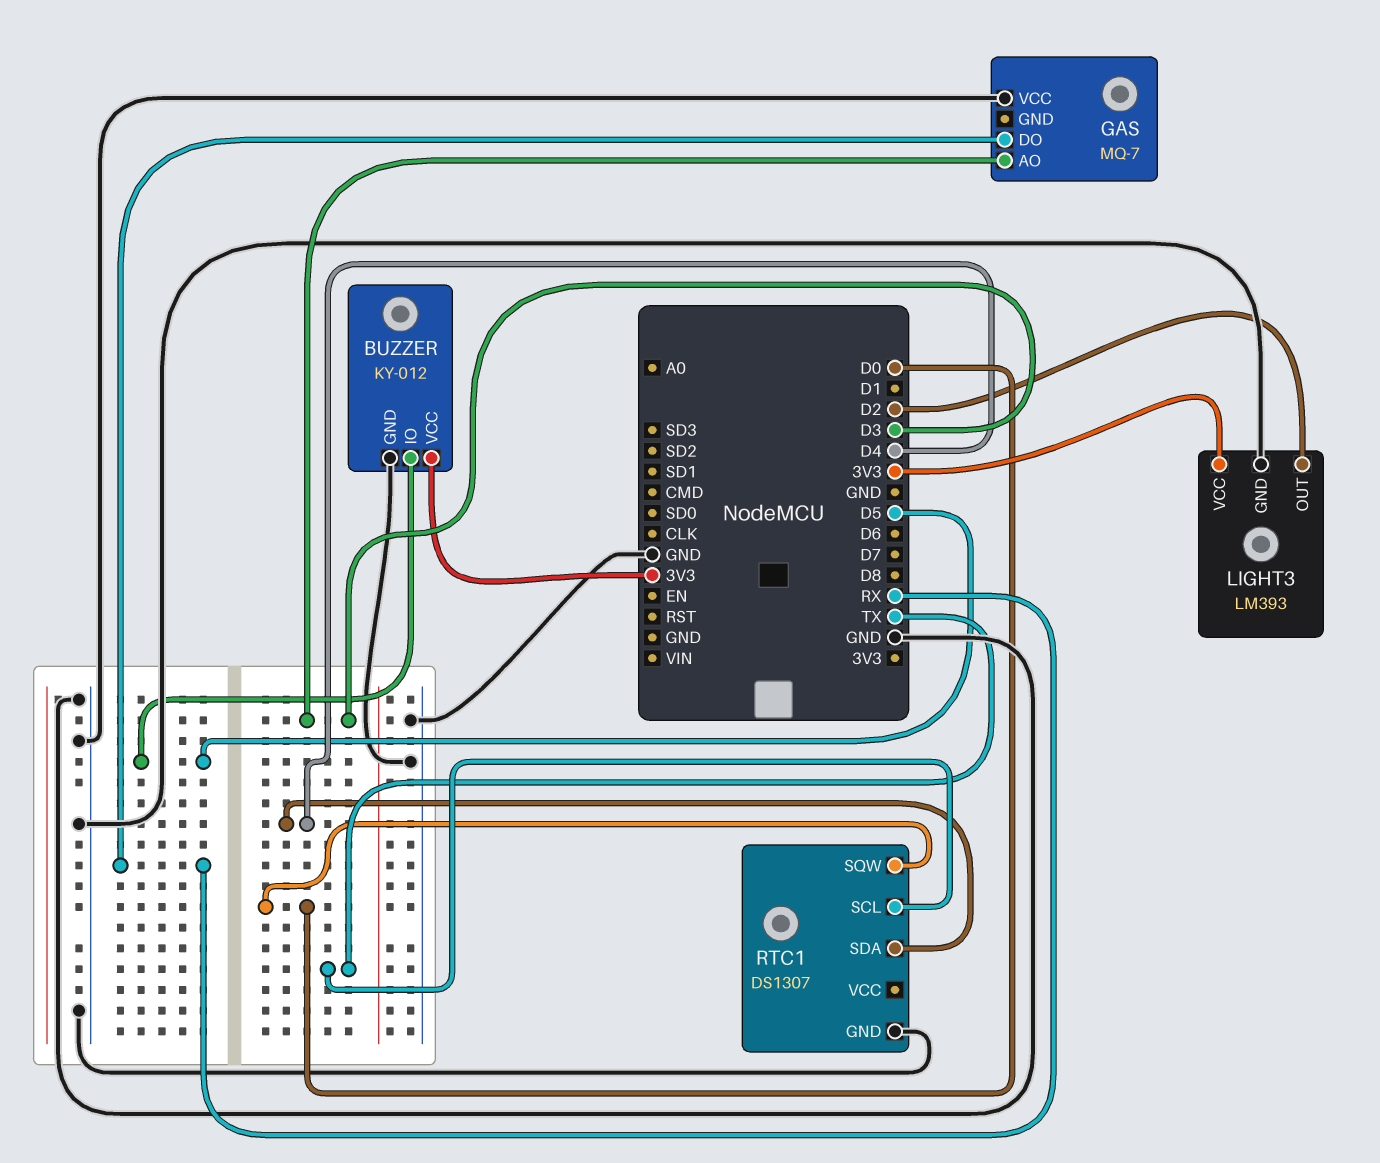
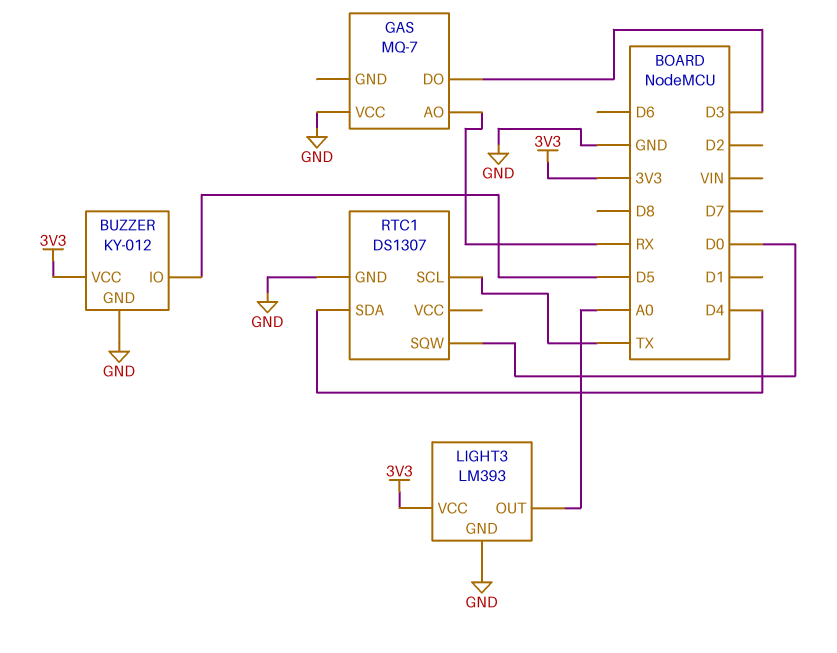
GAS pin AO: D3 -> RX
GAS pin DO: RX -> D3
LIGHT3 pin OUT: D2 -> A0

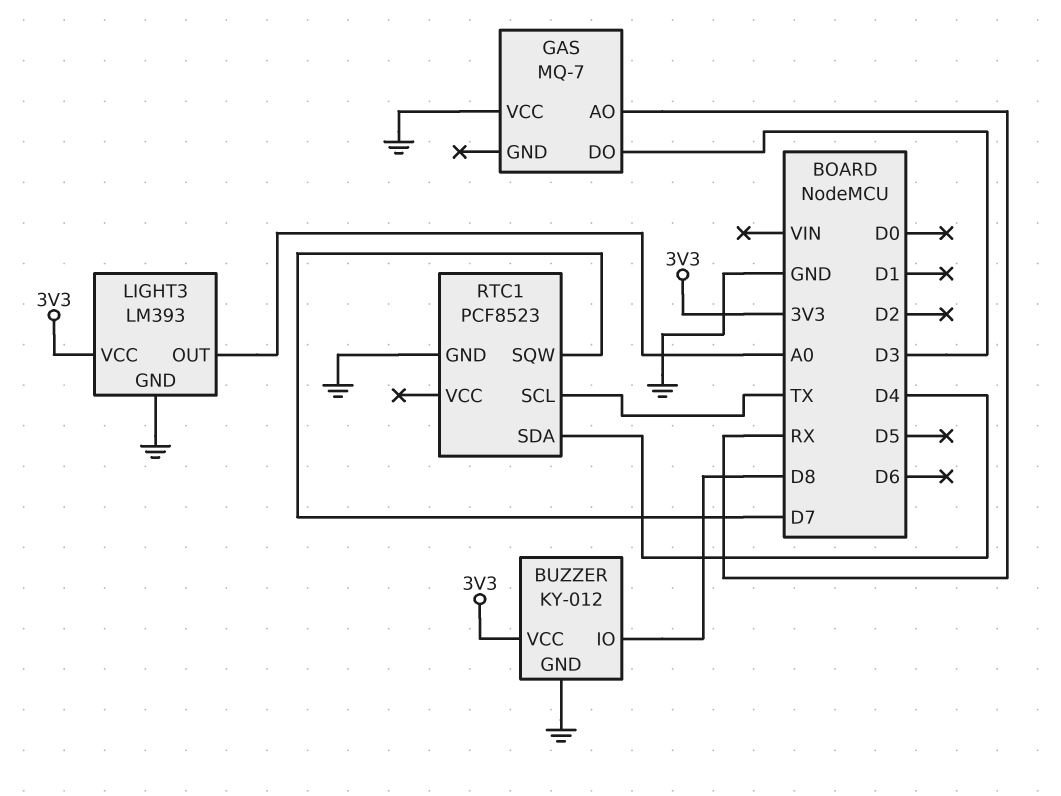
BUZZER pin IO: D5 -> D8
RTC1: DS1307 -> PCF8523
RTC1 pin SQW: D0 -> D7

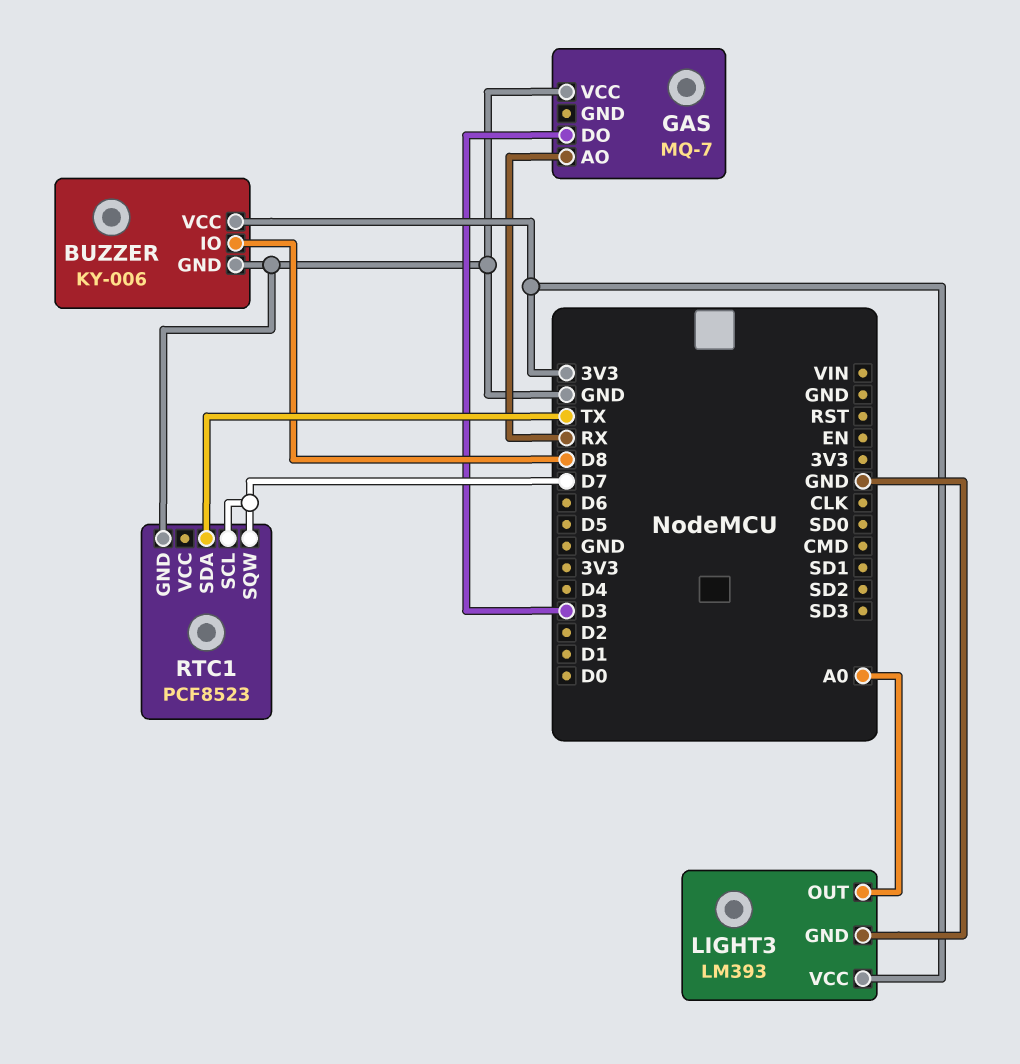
BUZZER: KY-012 -> KY-006
RTC1 pin SCL: TX -> D7
RTC1 pin SDA: D4 -> TX

